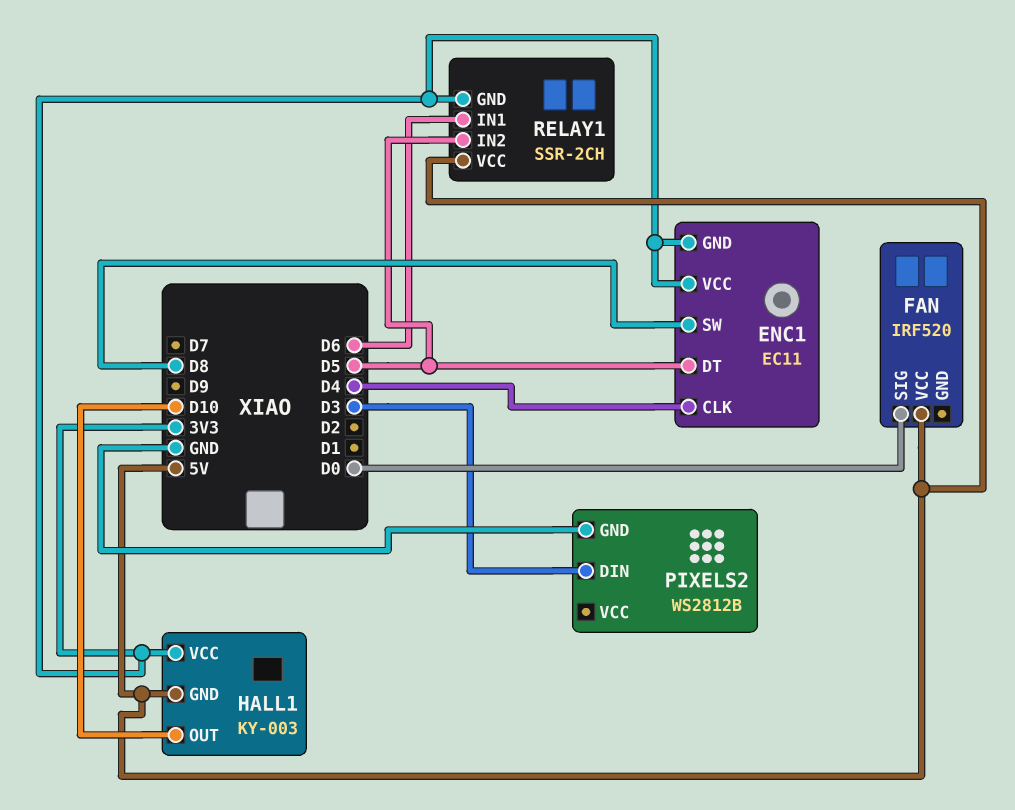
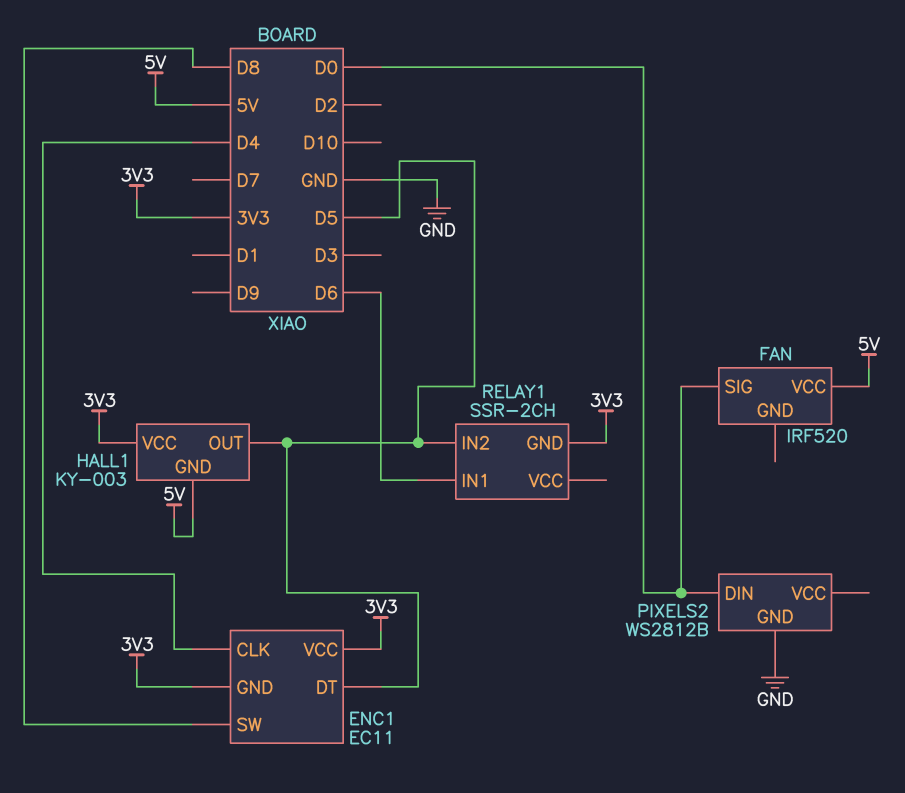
HALL1 pin OUT: D10 -> D5
PIXELS2 pin DIN: D3 -> D0
RELAY1 pin VCC: 5V -> none

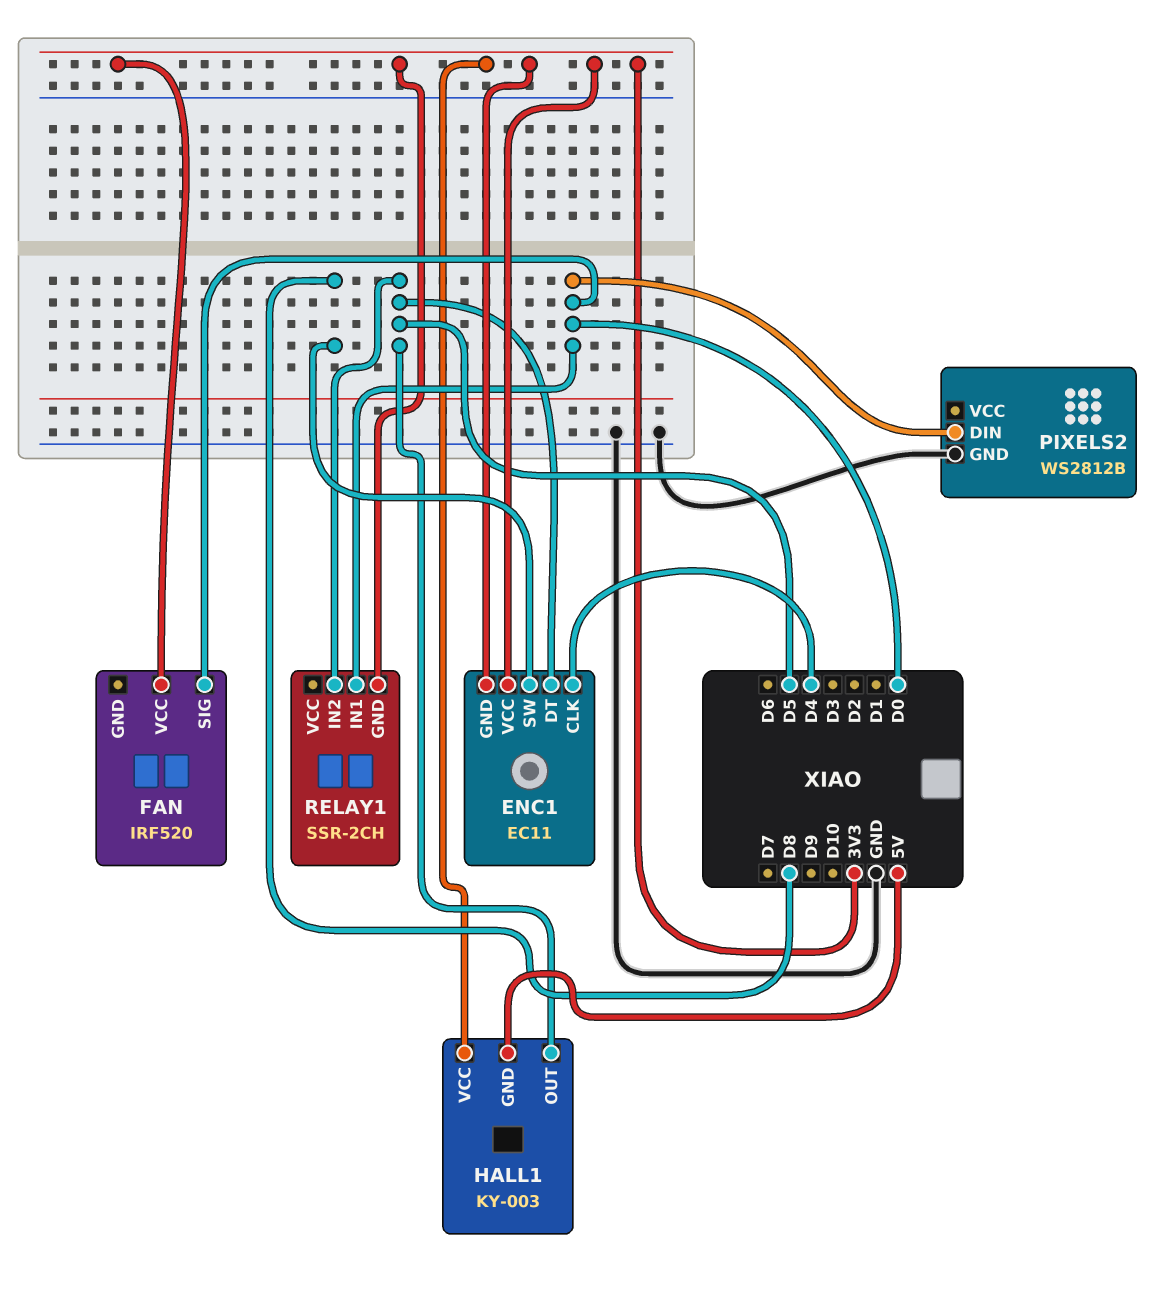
FAN pin VCC: 5V -> 3V3
RELAY1 pin IN1: D6 -> D0

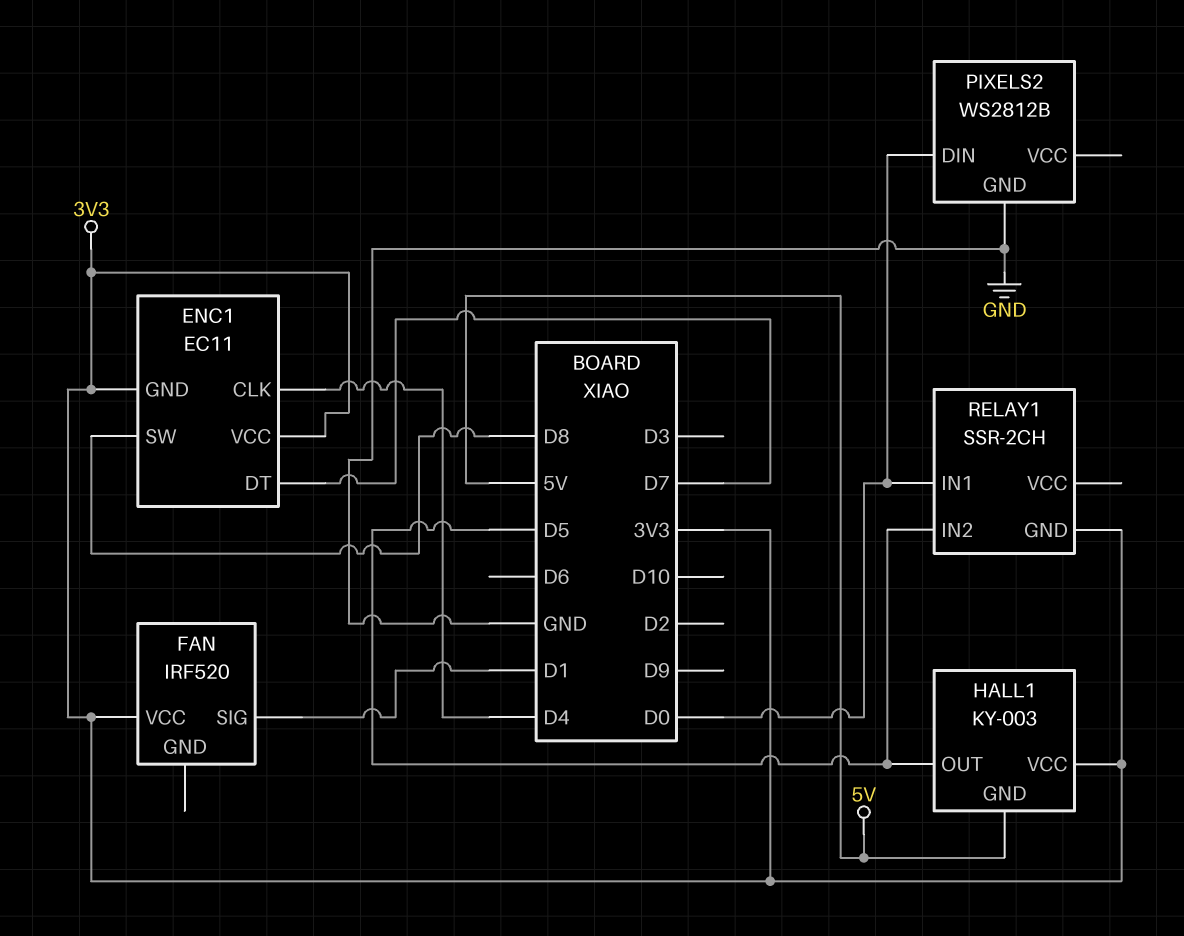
ENC1 pin DT: D5 -> D7
FAN pin SIG: D0 -> D1

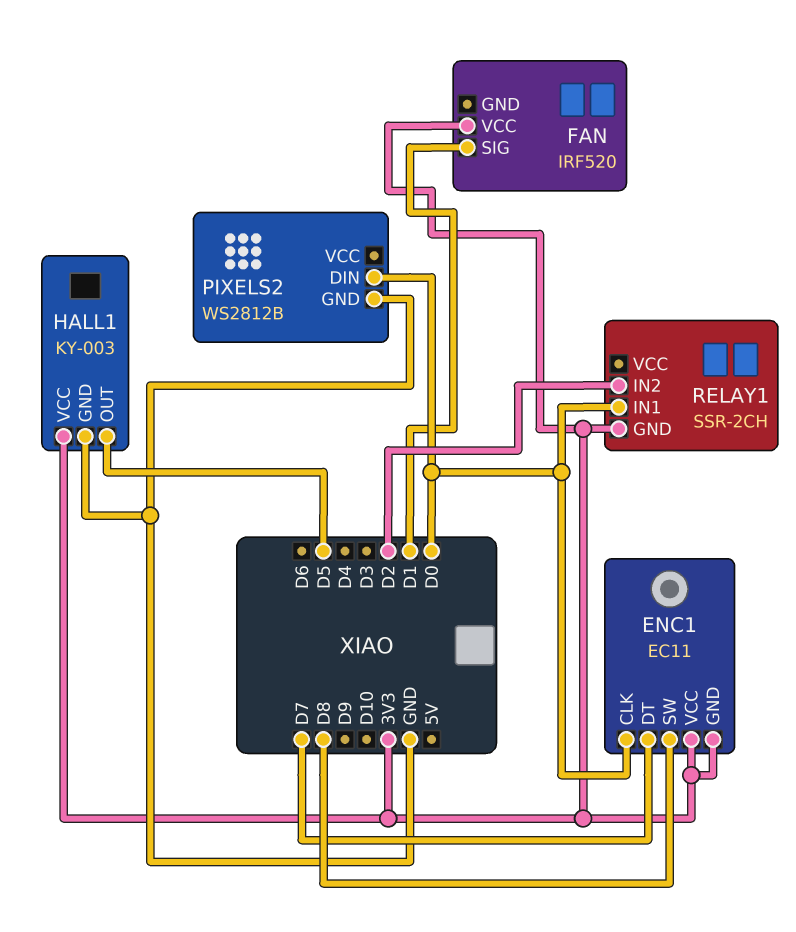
ENC1 pin CLK: D4 -> D0
HALL1 pin GND: 5V -> GND
RELAY1 pin IN2: D5 -> D2

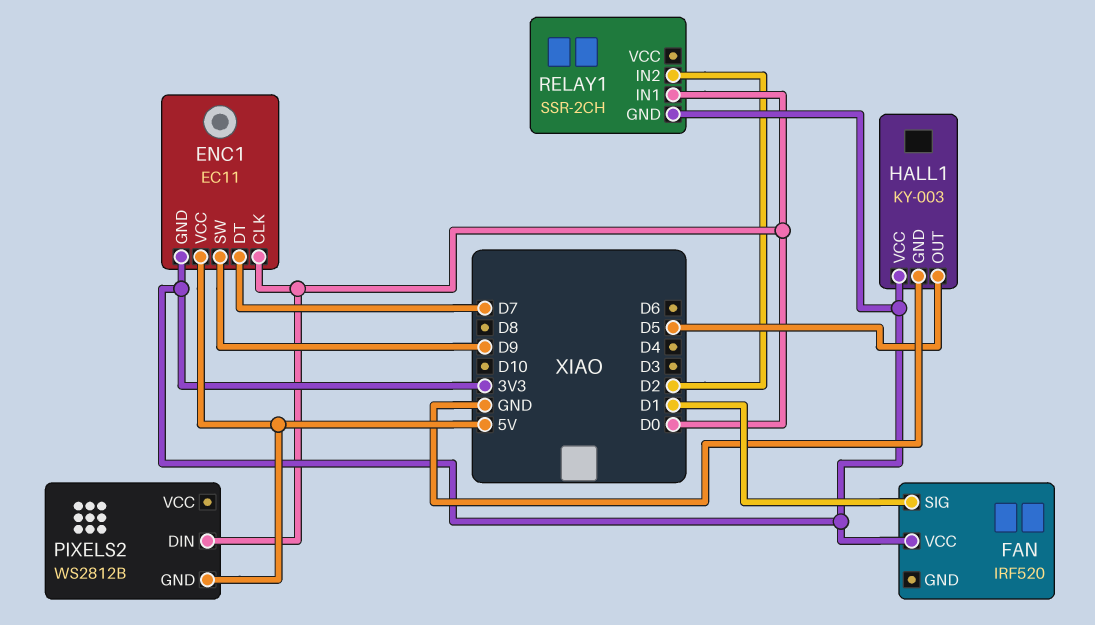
ENC1 pin SW: D8 -> D9
ENC1 pin VCC: 3V3 -> 5V
PIXELS2 pin GND: GND -> 5V

